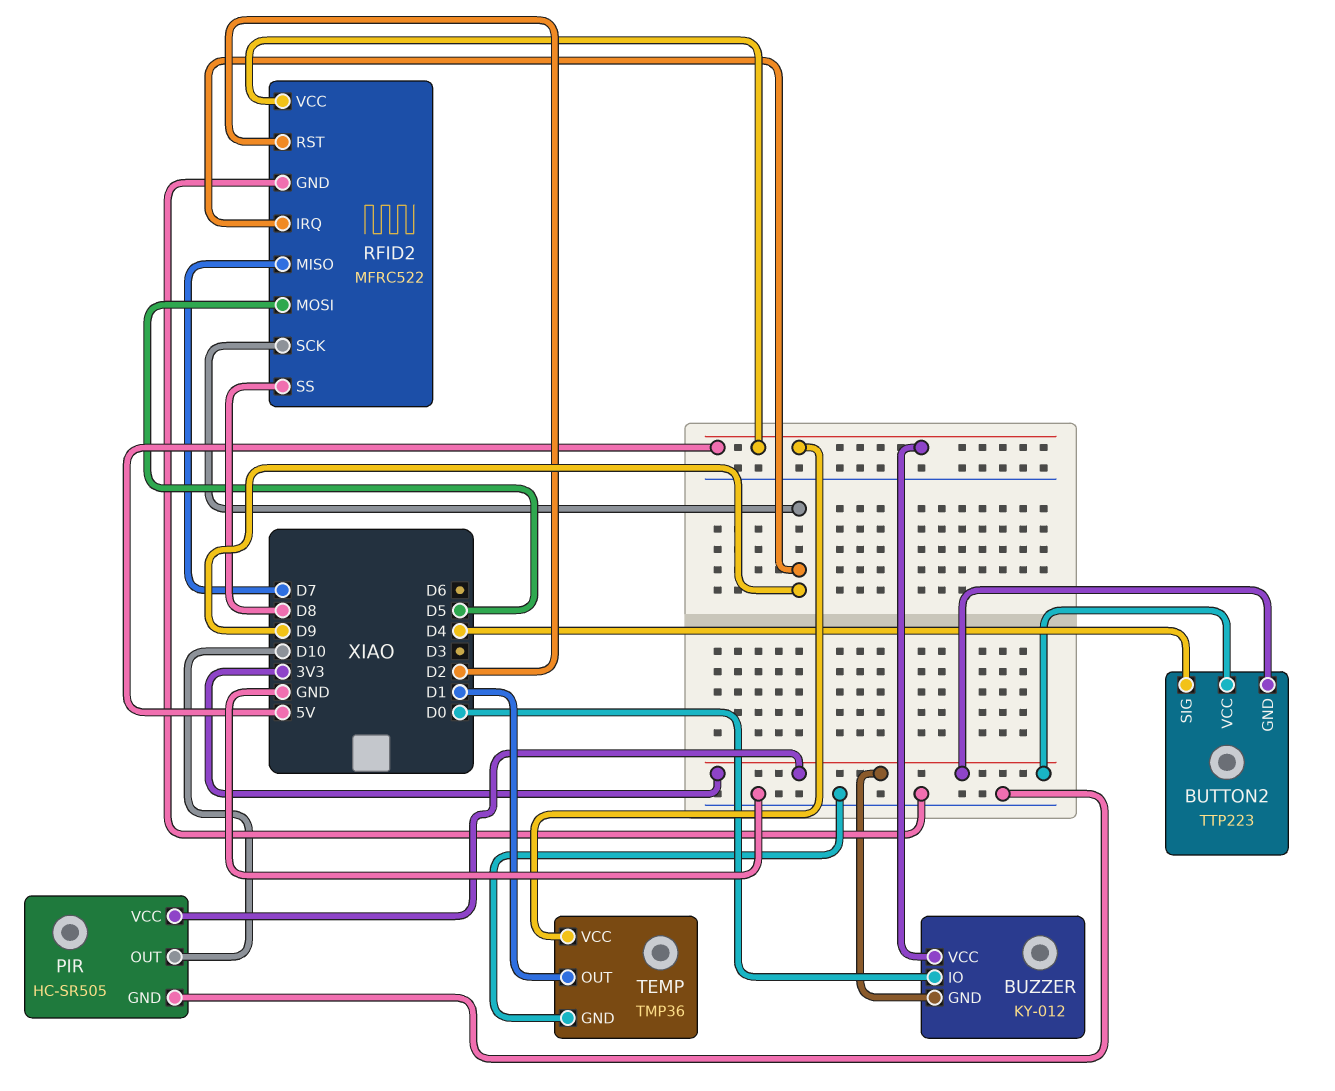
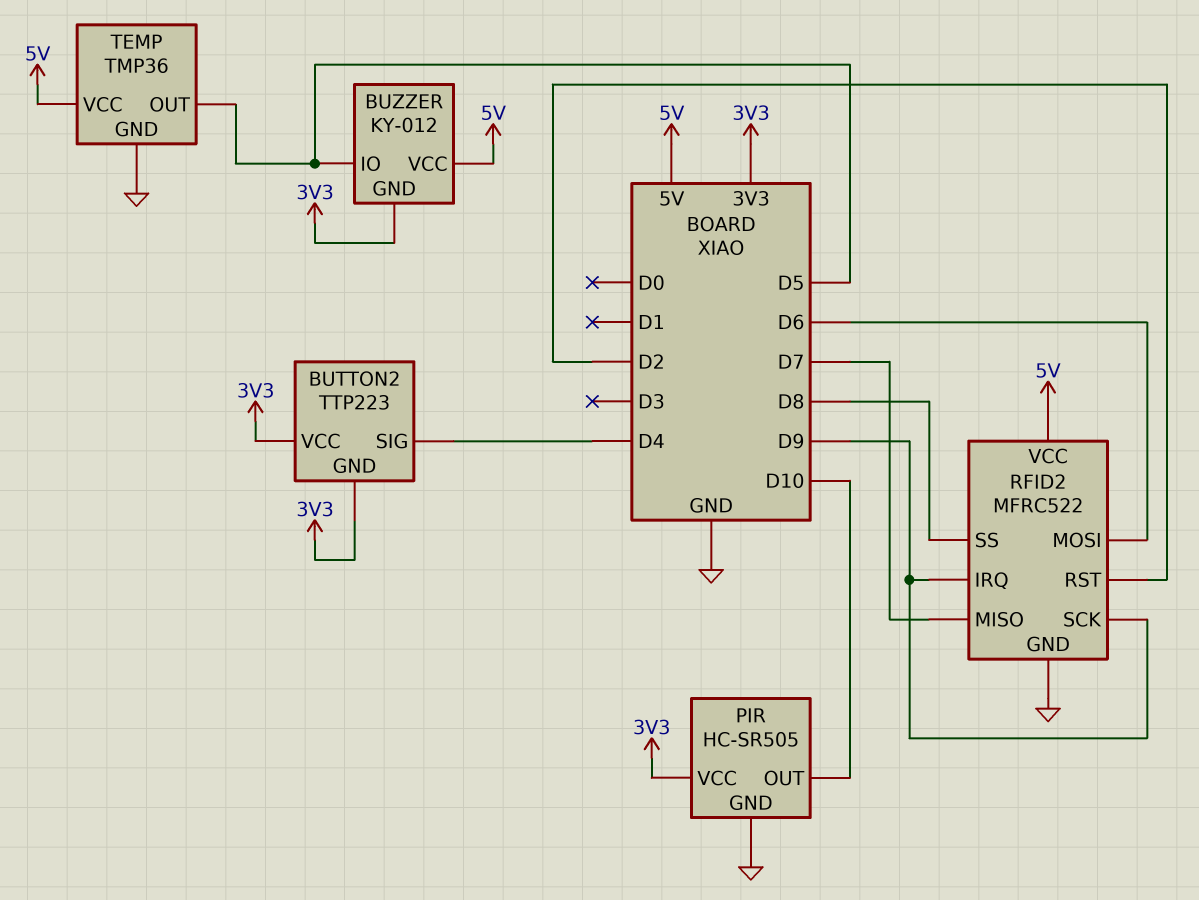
BUZZER pin IO: D0 -> D5
RFID2 pin MOSI: D5 -> D6
TEMP pin OUT: D1 -> D5

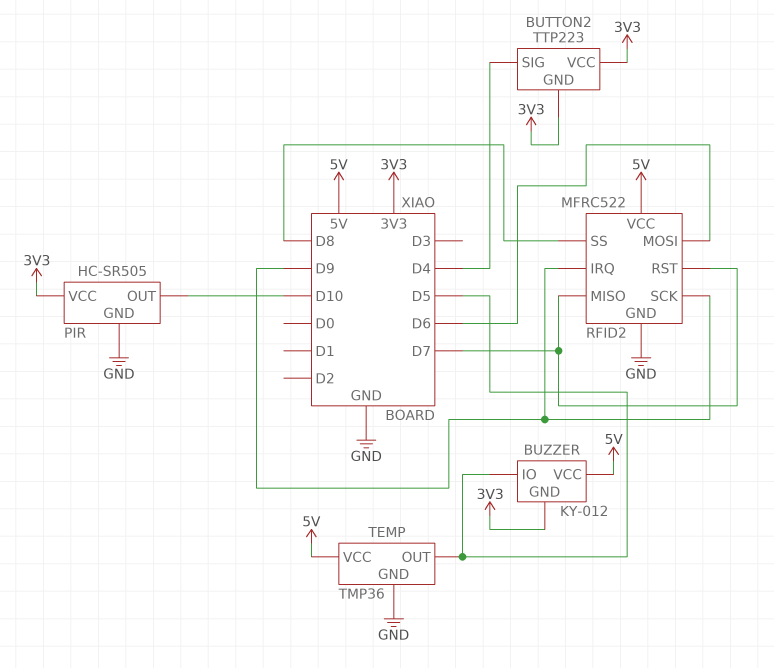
RFID2 pin RST: D2 -> D7

